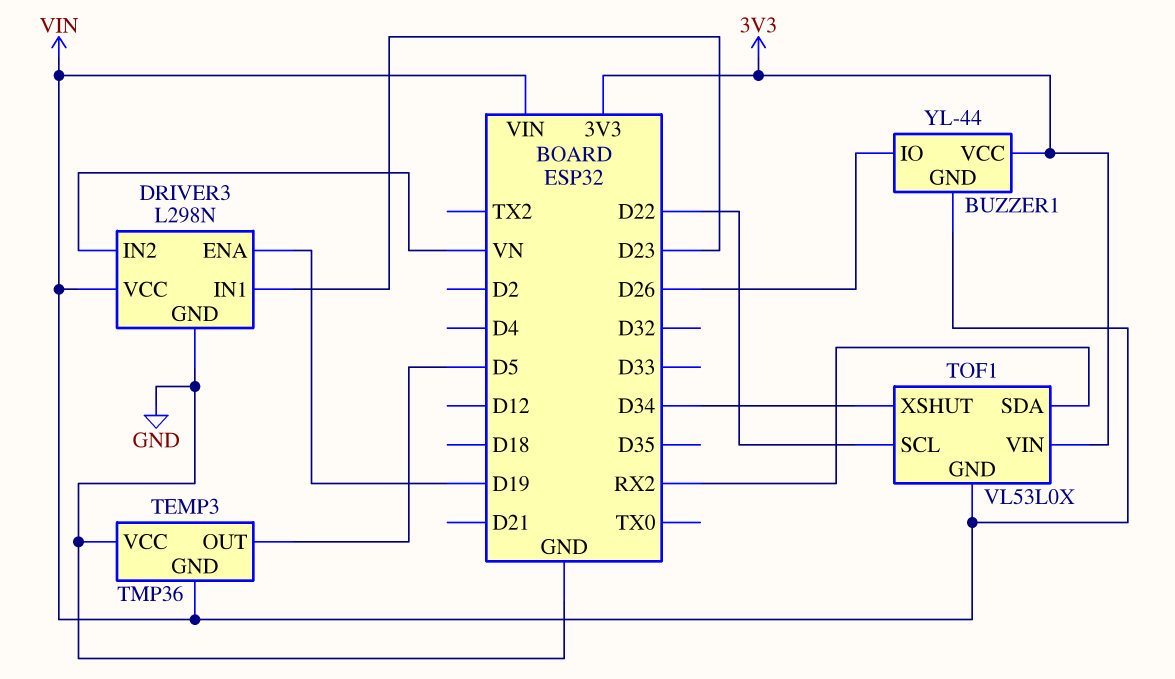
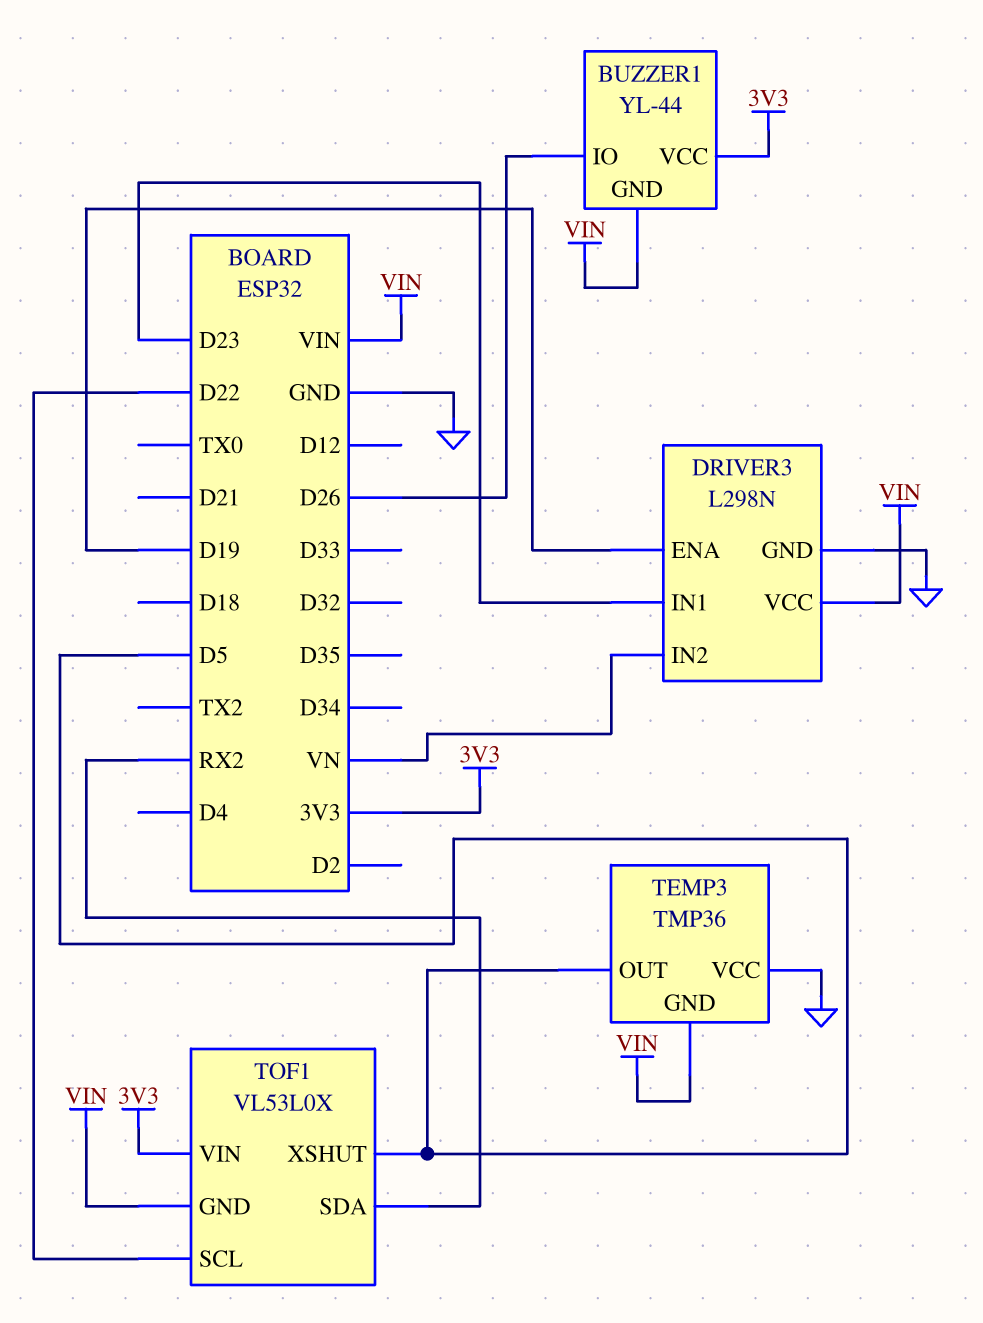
TOF1 pin XSHUT: D34 -> D5

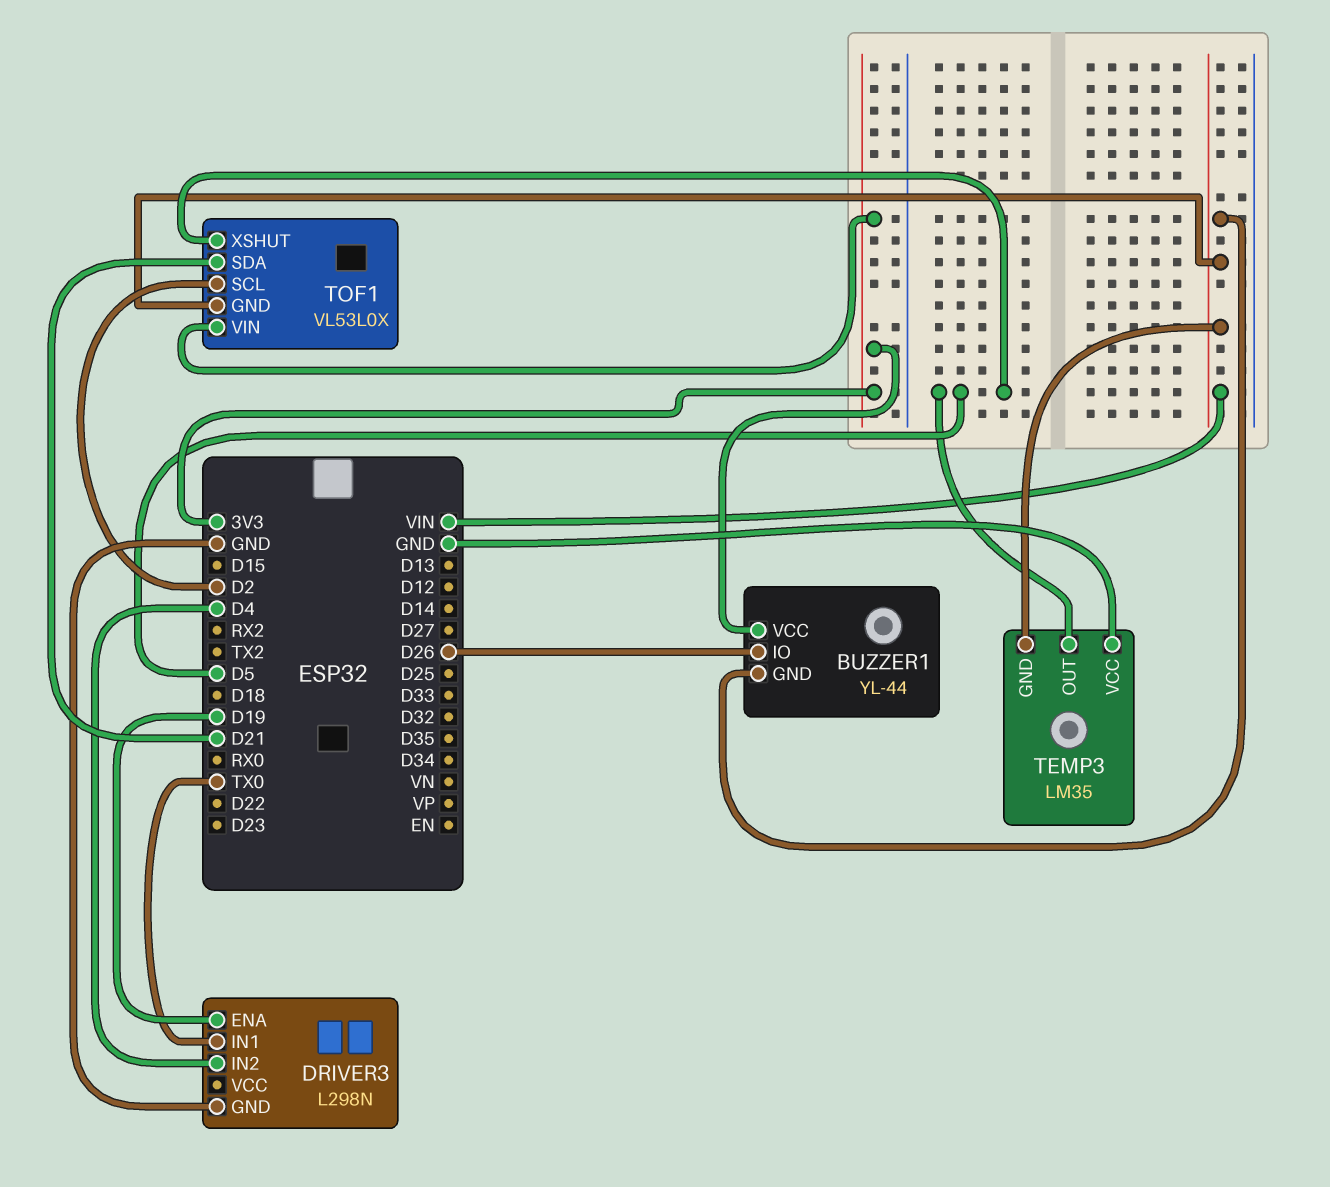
DRIVER3 pin IN1: D23 -> TX0
DRIVER3 pin IN2: VN -> D4
DRIVER3 pin VCC: VIN -> none
TEMP3: TMP36 -> LM35
TOF1 pin SCL: D22 -> D2
TOF1 pin SDA: RX2 -> D21

